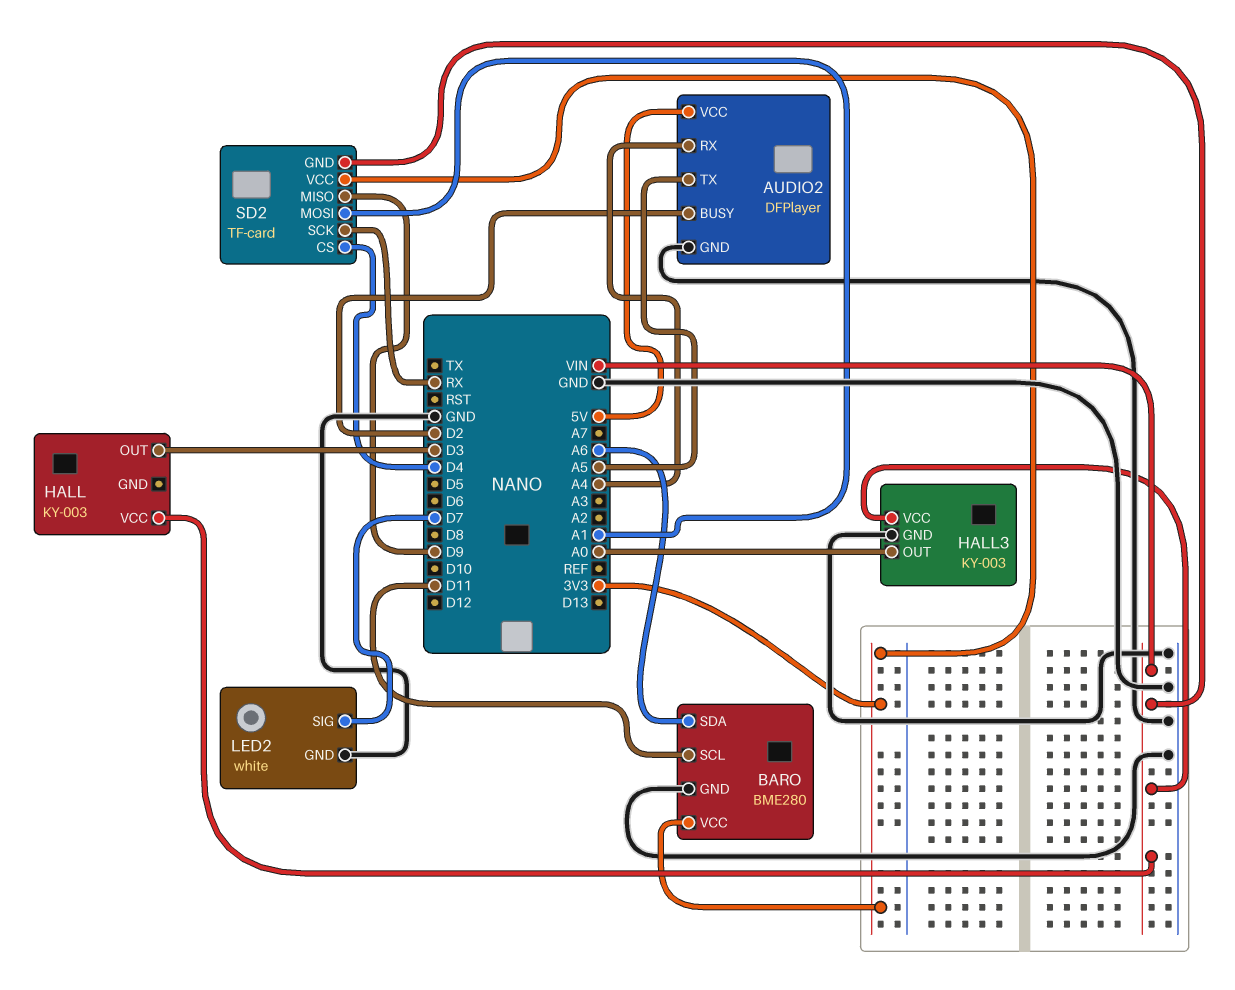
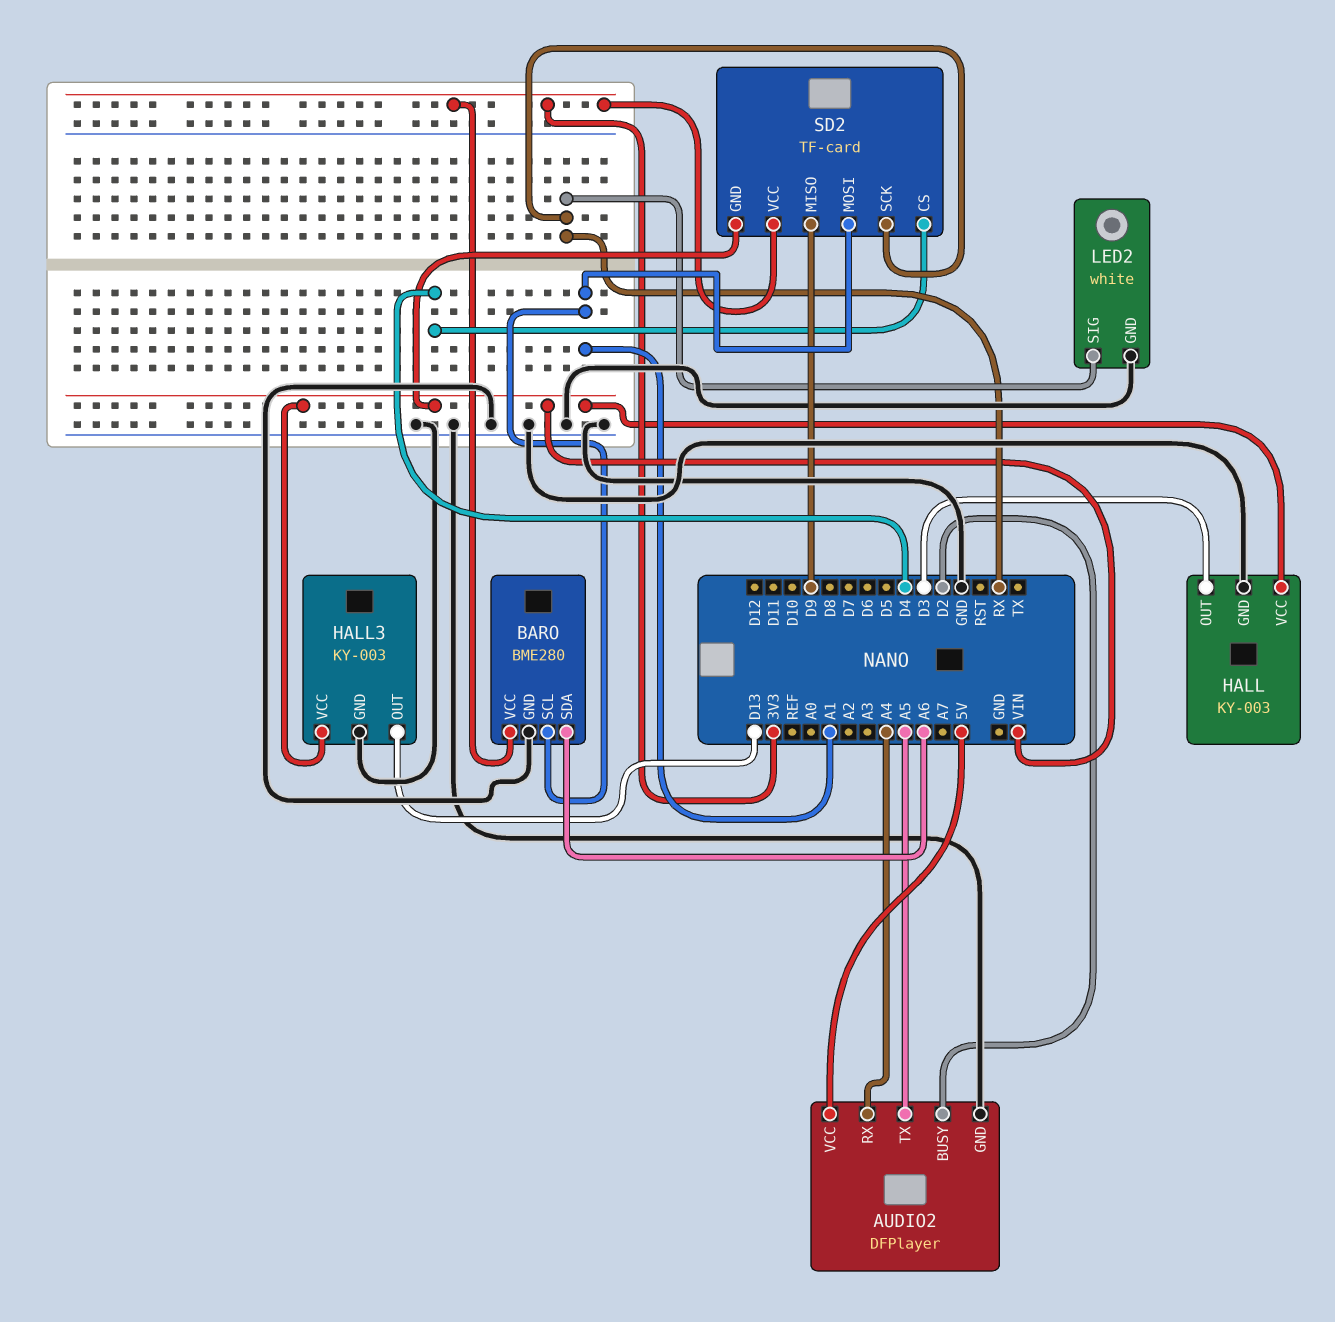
BARO pin SCL: D11 -> A1
HALL pin GND: none -> GND
HALL3 pin OUT: A0 -> D13
LED2 pin SIG: D7 -> RX

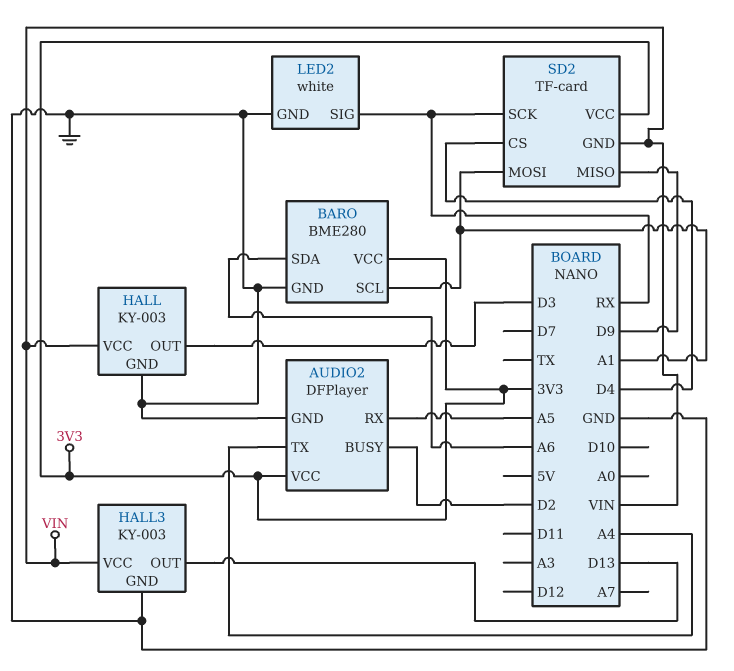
AUDIO2 pin RX: A4 -> A5
AUDIO2 pin TX: A5 -> A4
AUDIO2 pin VCC: 5V -> 3V3

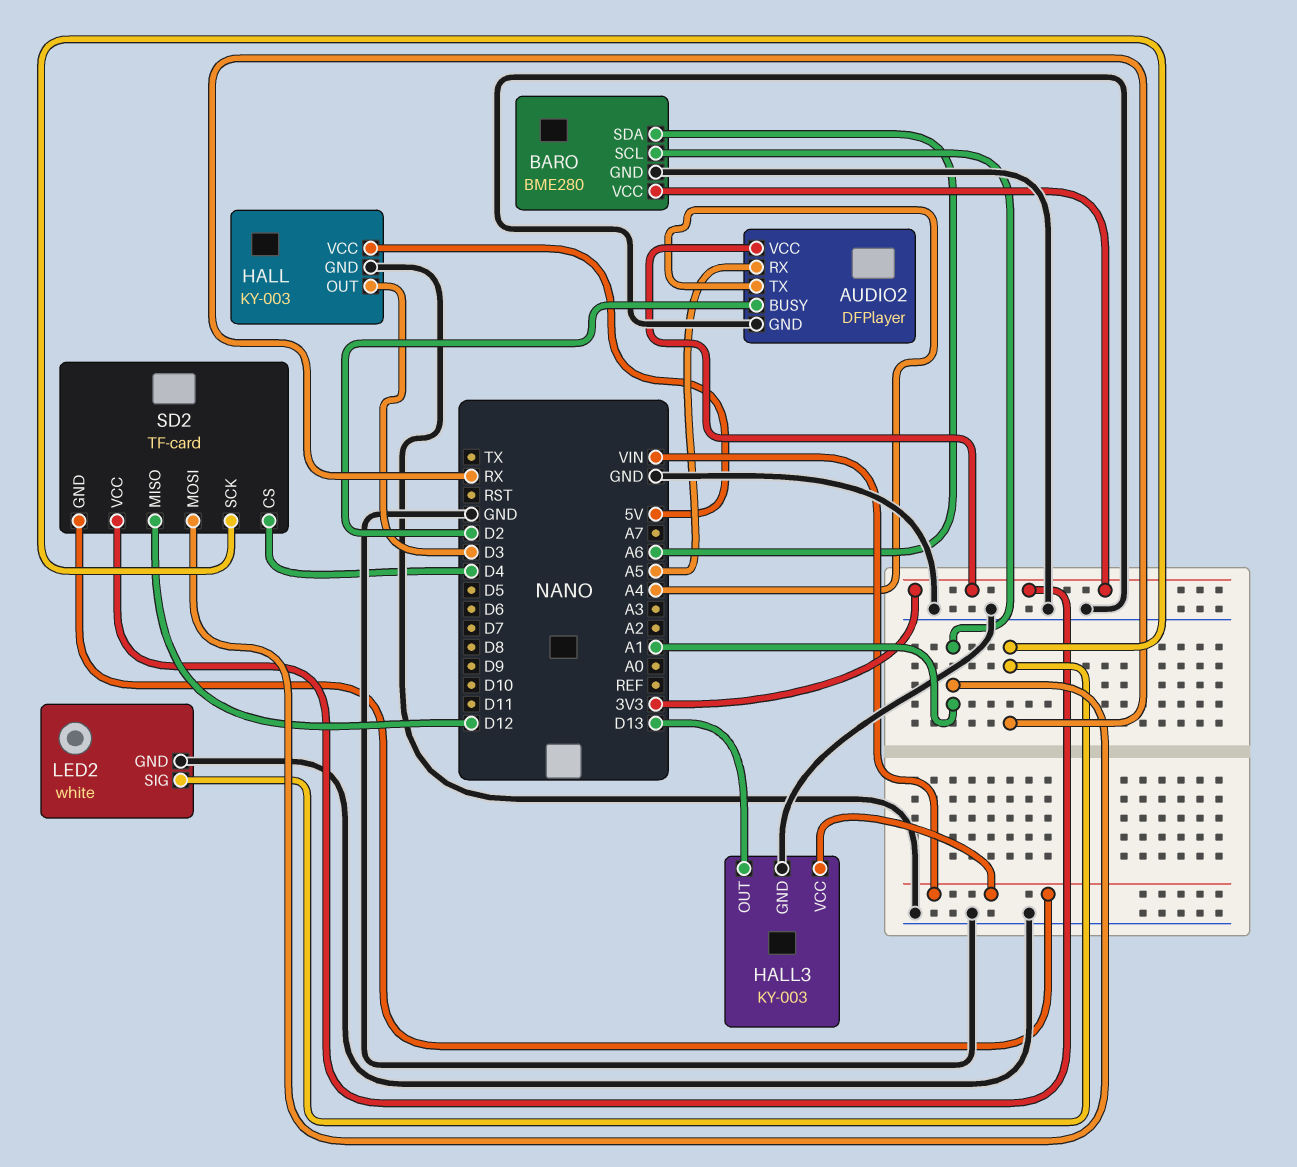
HALL pin VCC: VIN -> 5V
SD2 pin MISO: D9 -> D12

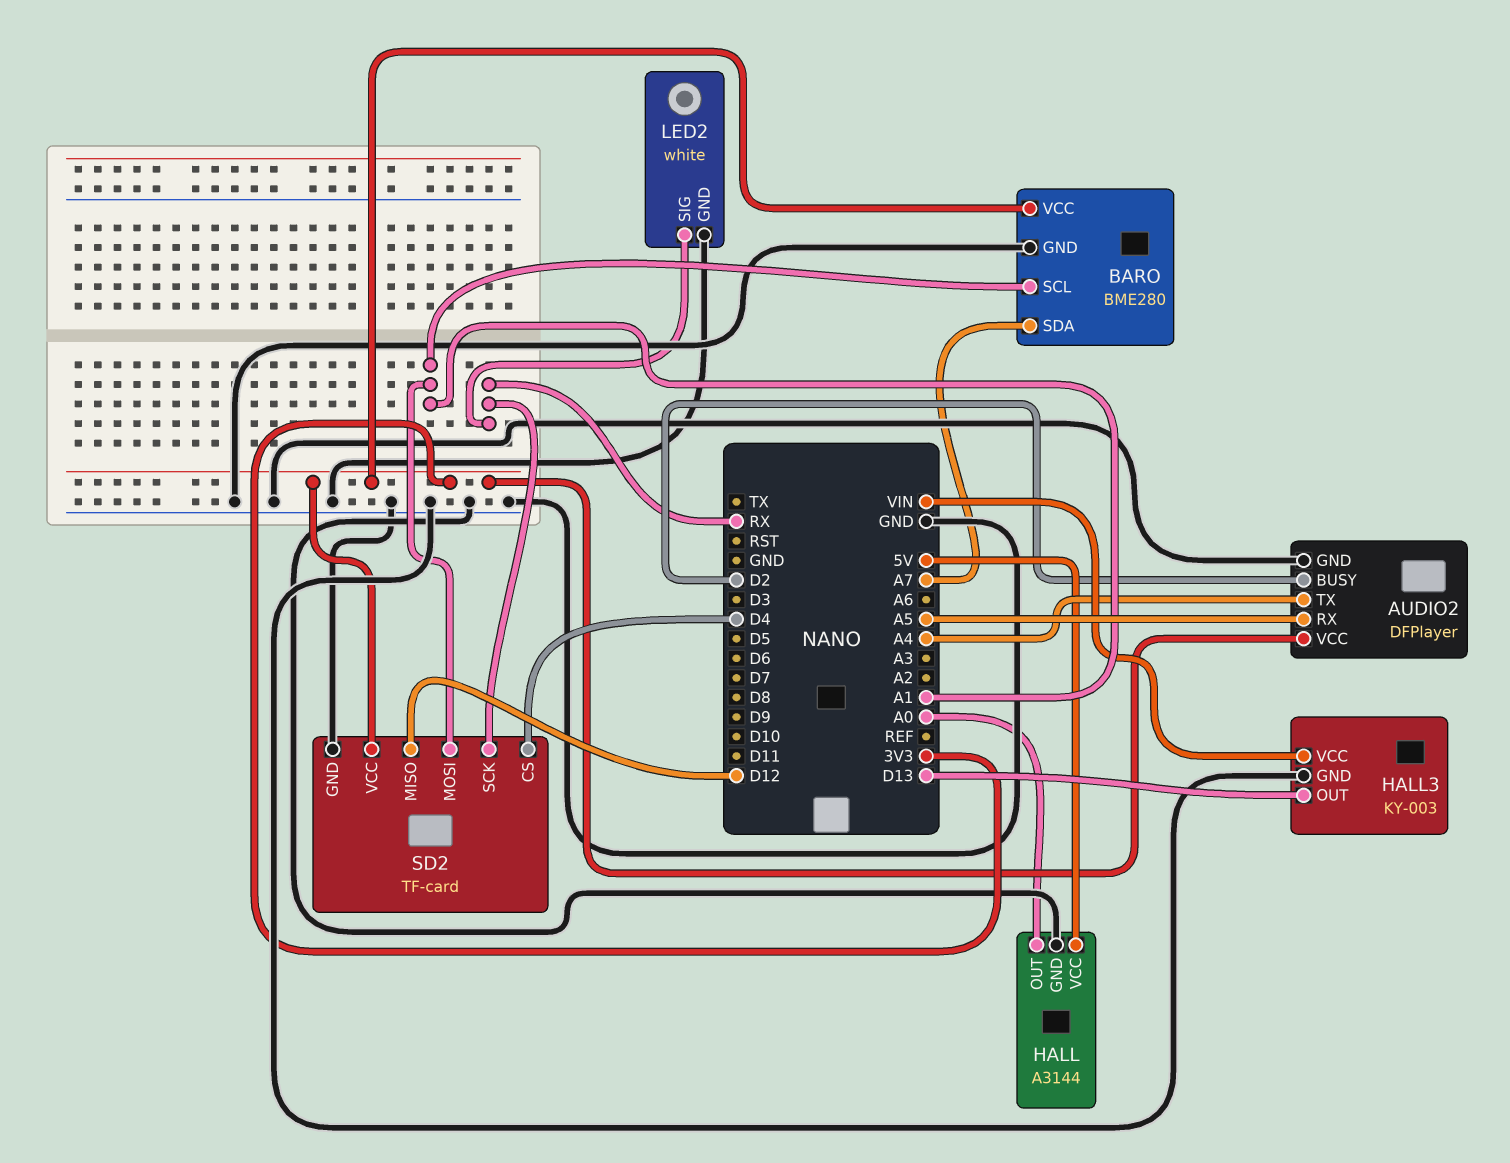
BARO pin SDA: A6 -> A7
HALL: KY-003 -> A3144
HALL pin OUT: D3 -> A0
SD2 pin GND: VIN -> GND

